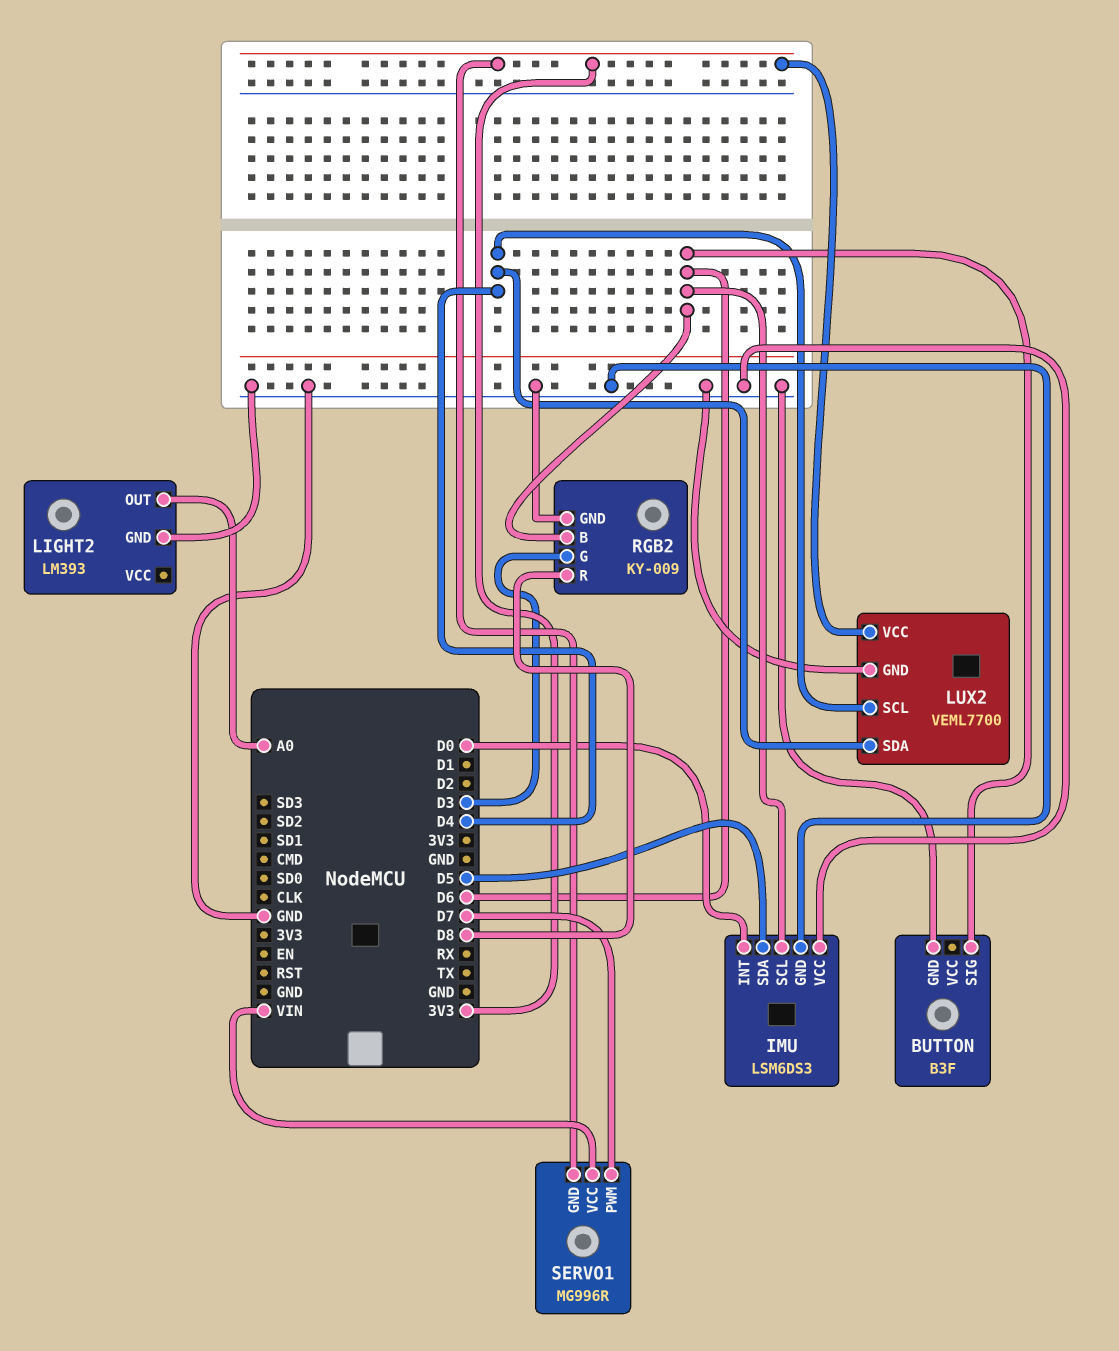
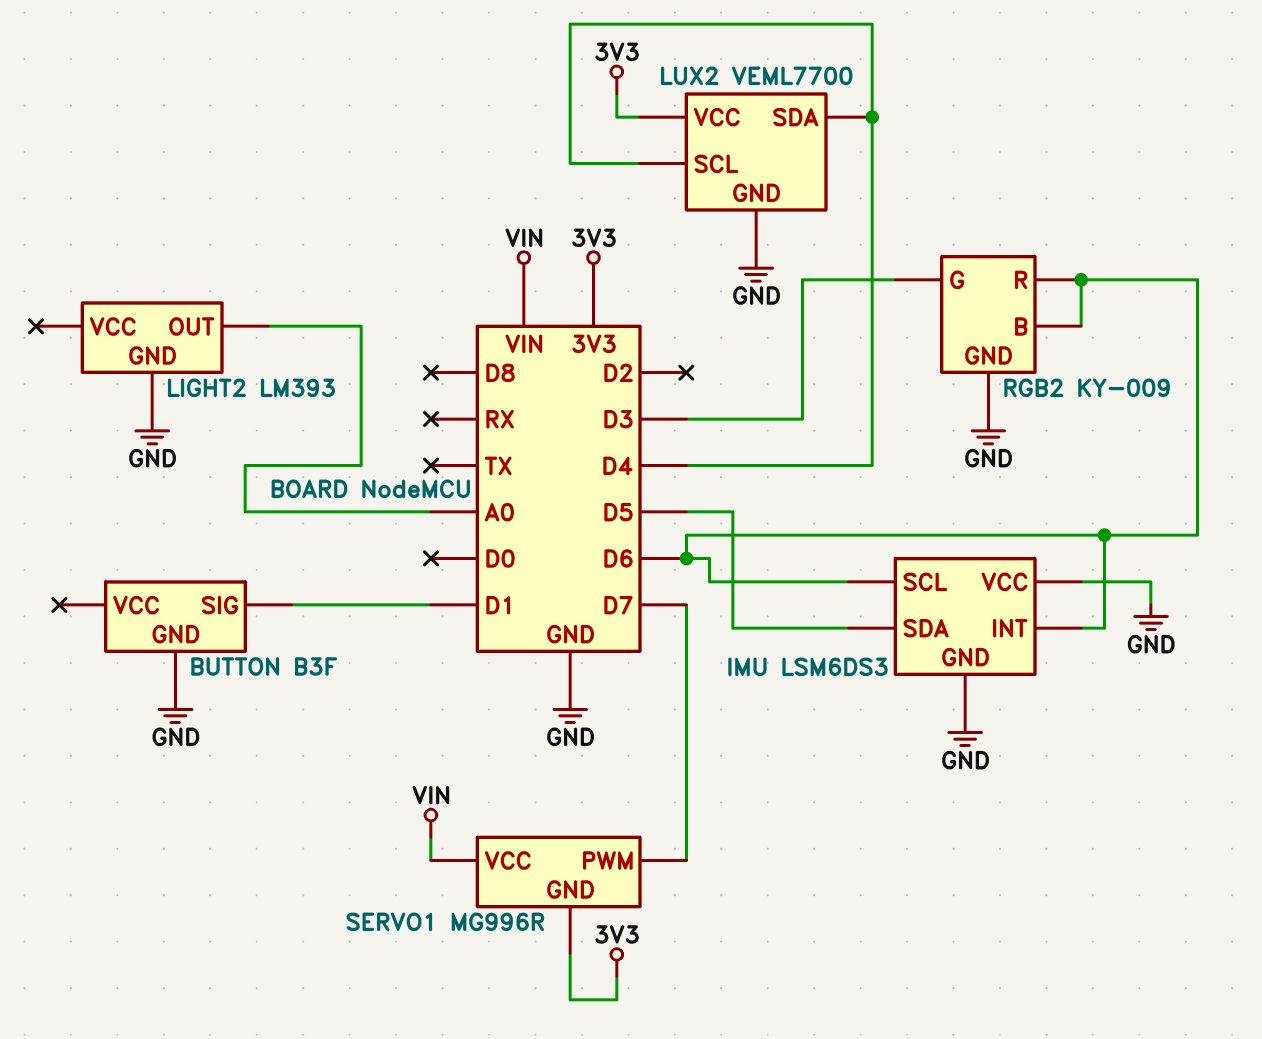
BUTTON pin SIG: D6 -> D1
IMU pin INT: D0 -> D6
RGB2 pin R: D8 -> D6

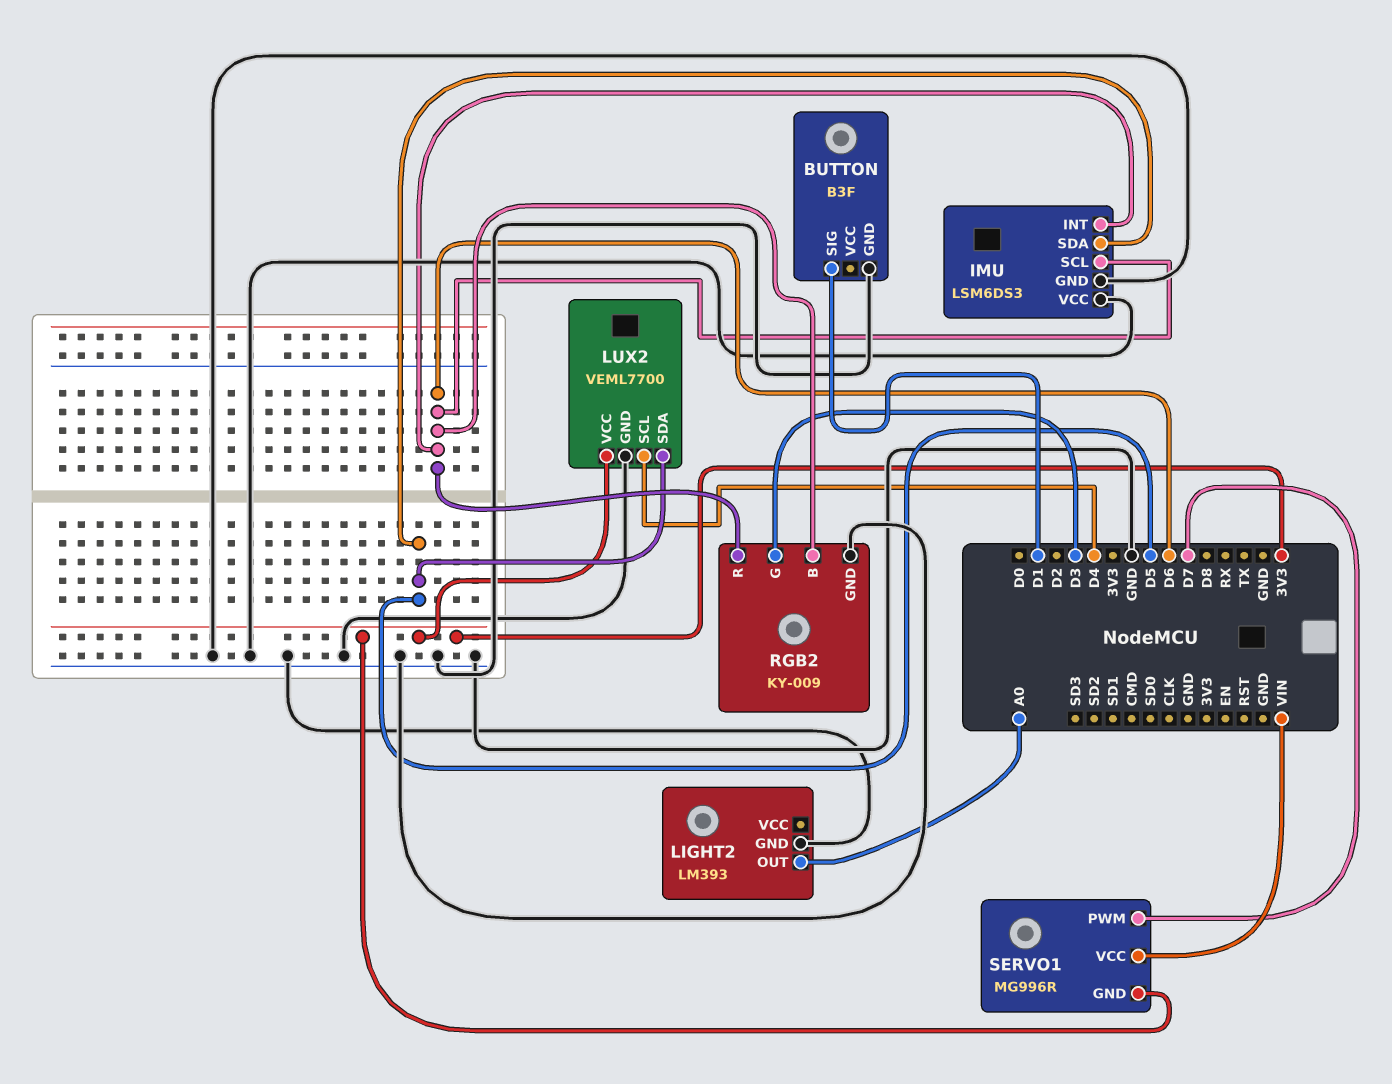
LUX2 pin SDA: D4 -> D5

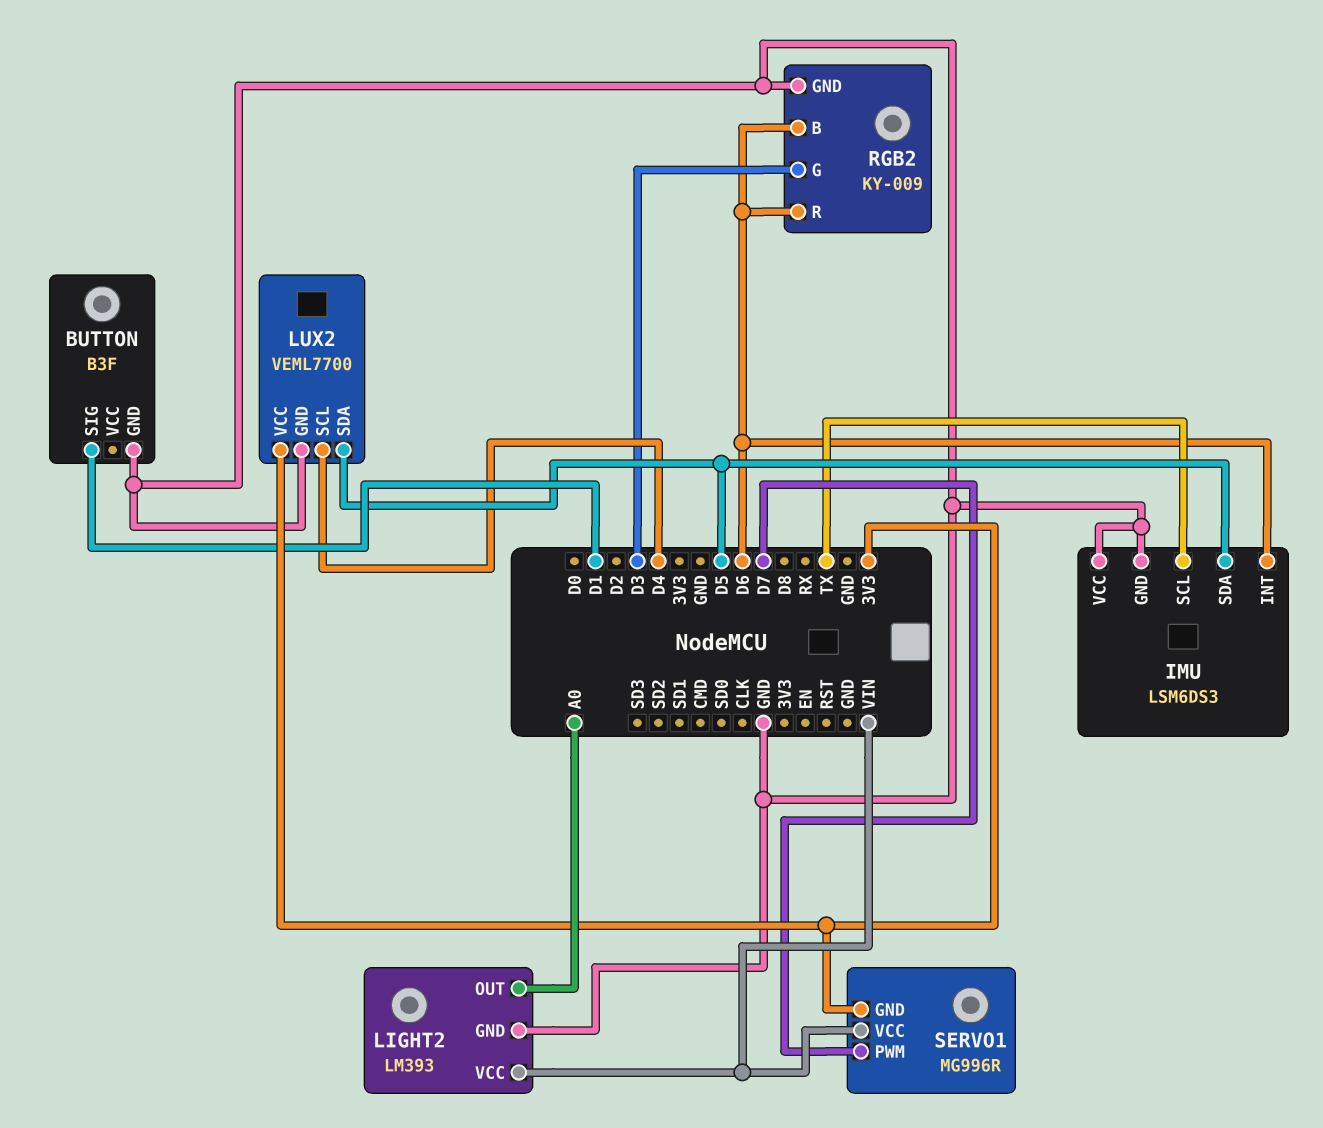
IMU pin SCL: D6 -> TX
LIGHT2 pin VCC: none -> VIN

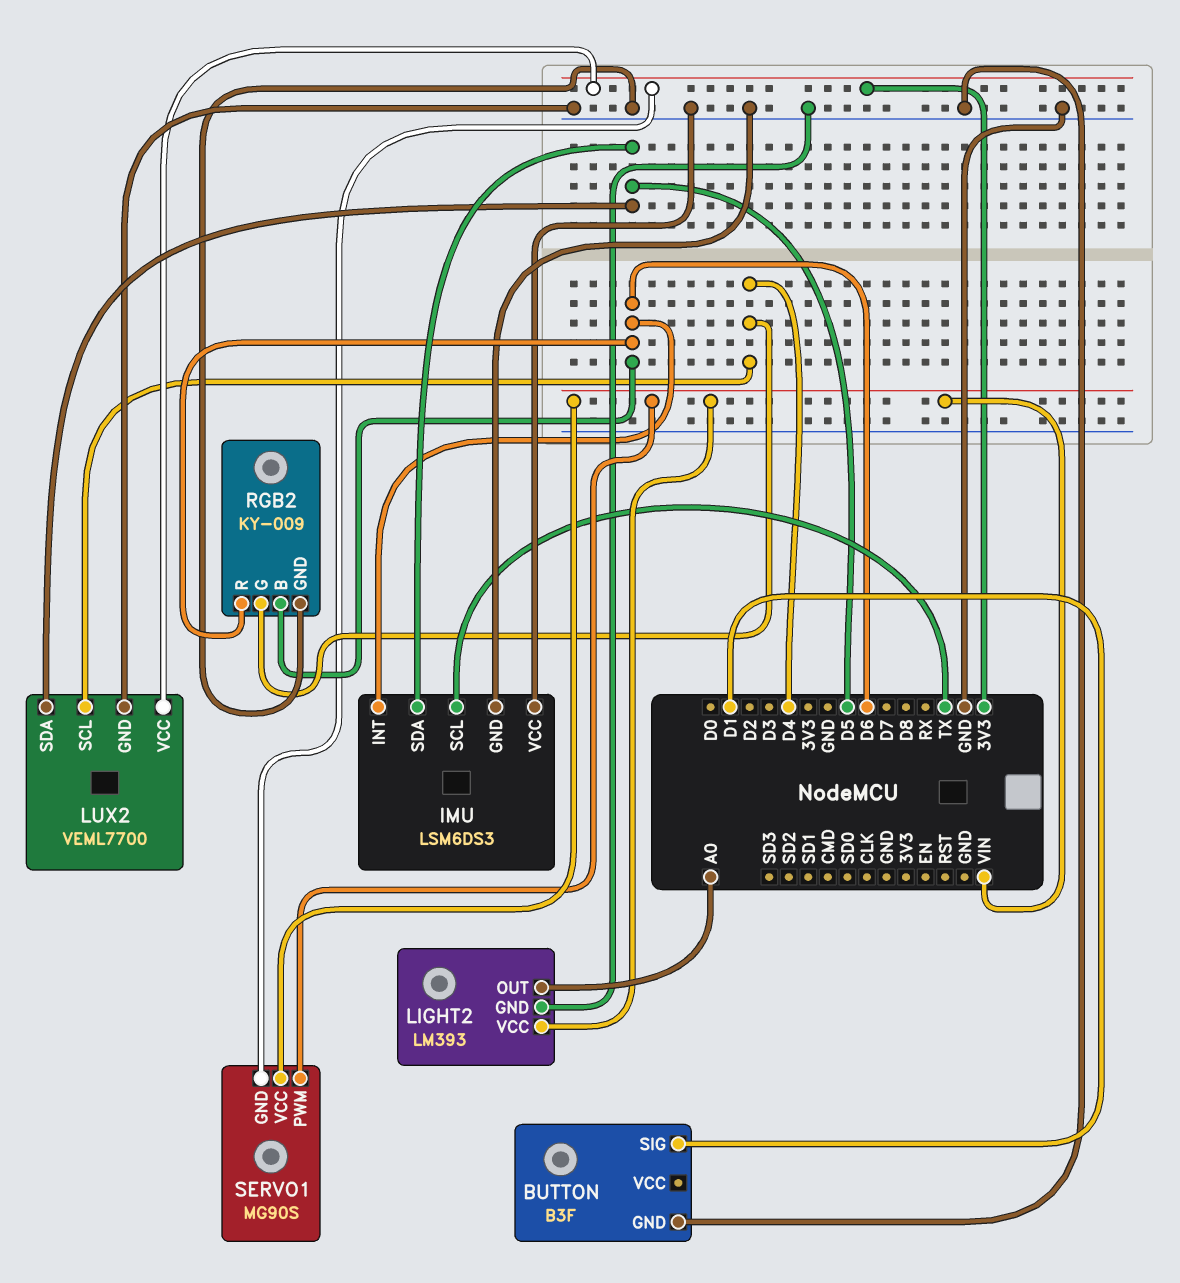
RGB2 pin G: D3 -> D4
SERVO1: MG996R -> MG90S
SERVO1 pin PWM: D7 -> VIN

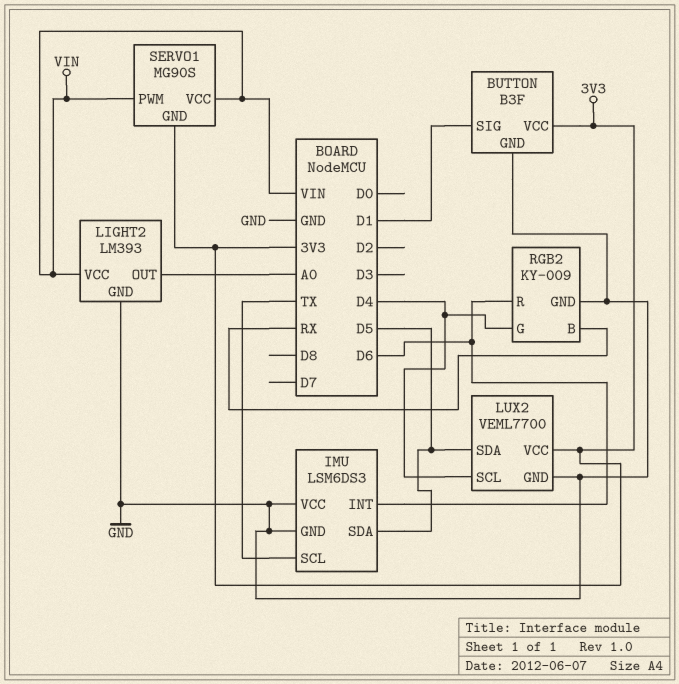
BUTTON pin VCC: none -> 3V3
RGB2 pin B: D6 -> RX

